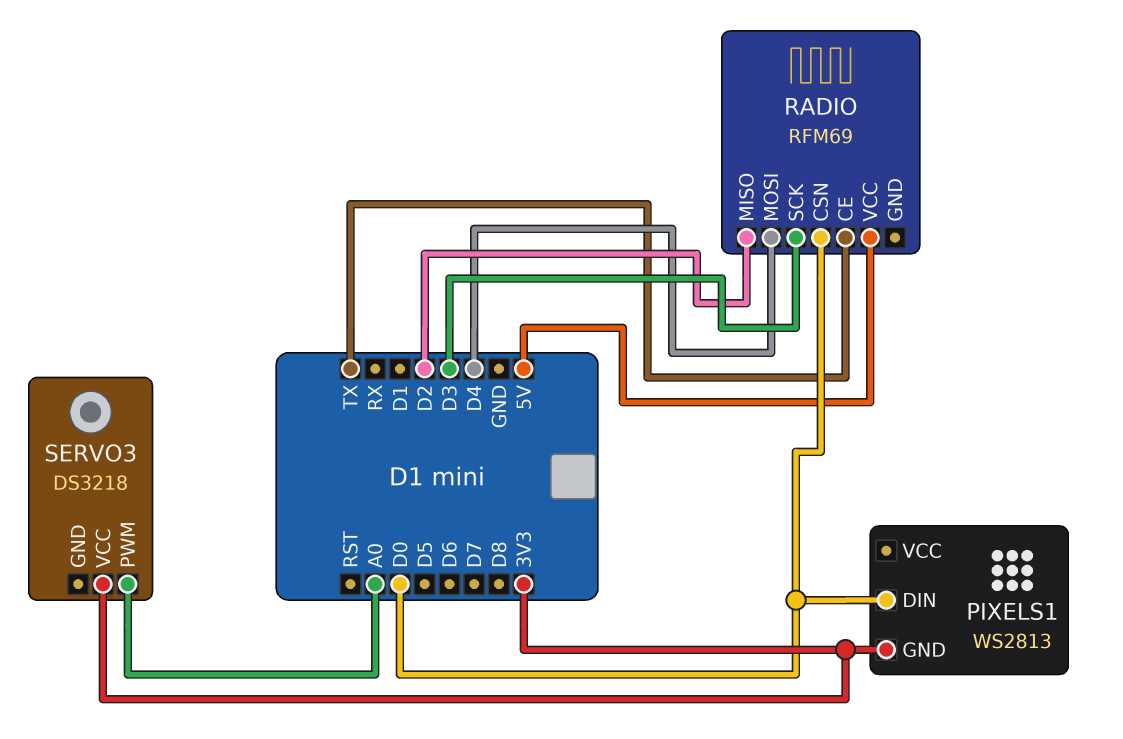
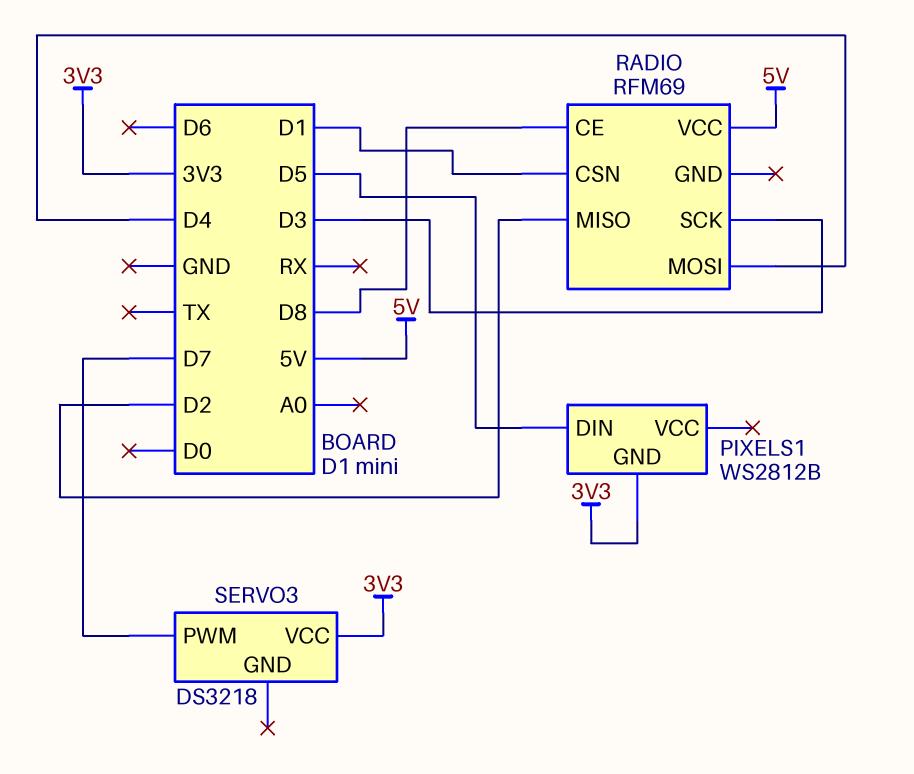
PIXELS1: WS2813 -> WS2812B
PIXELS1 pin DIN: D0 -> D5
RADIO pin CE: TX -> D8
RADIO pin CSN: D0 -> D1
SERVO3 pin PWM: A0 -> D7

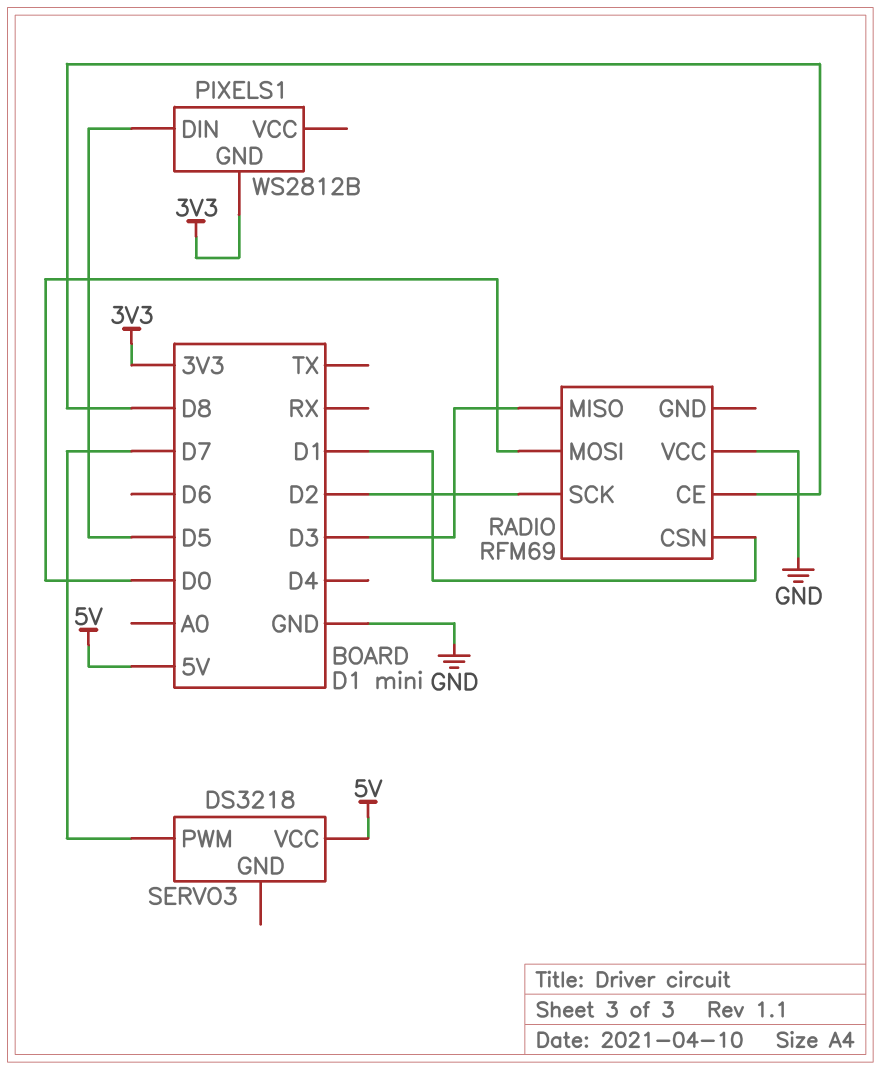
RADIO pin MISO: D2 -> D3
RADIO pin MOSI: D4 -> D0
RADIO pin SCK: D3 -> D2
RADIO pin VCC: 5V -> GND
SERVO3 pin VCC: 3V3 -> 5V

